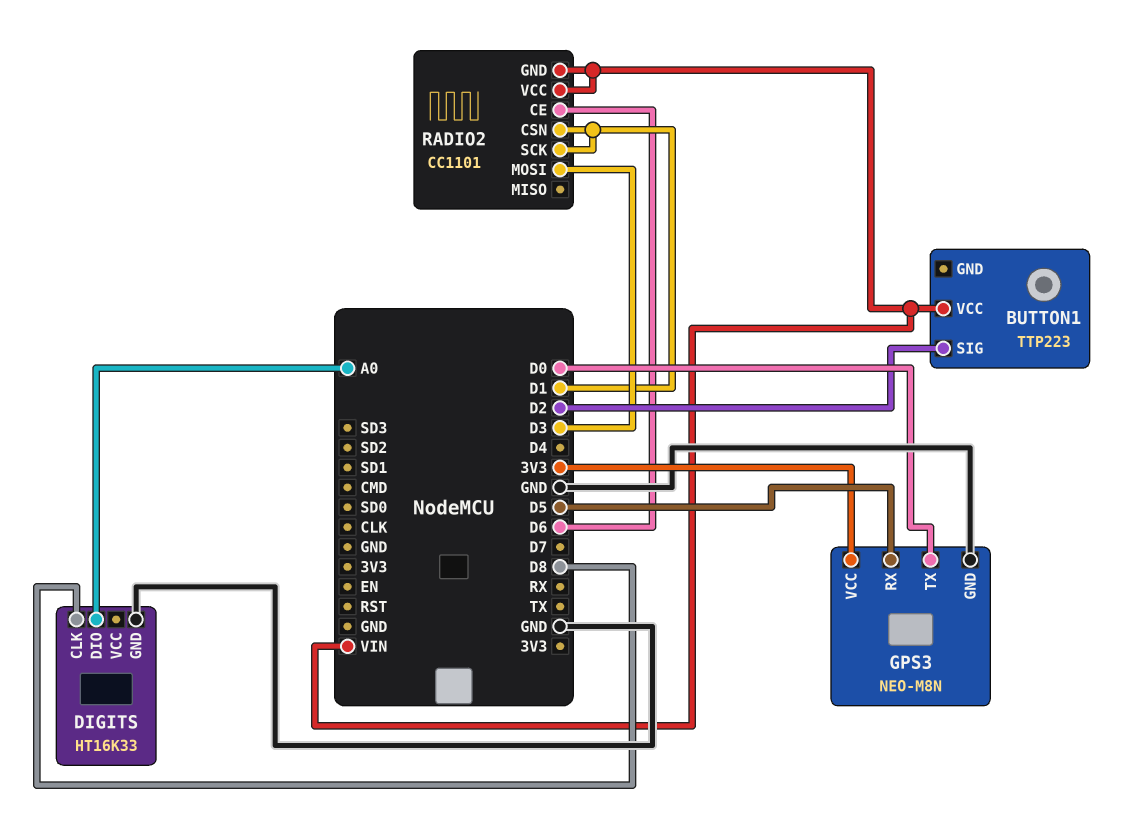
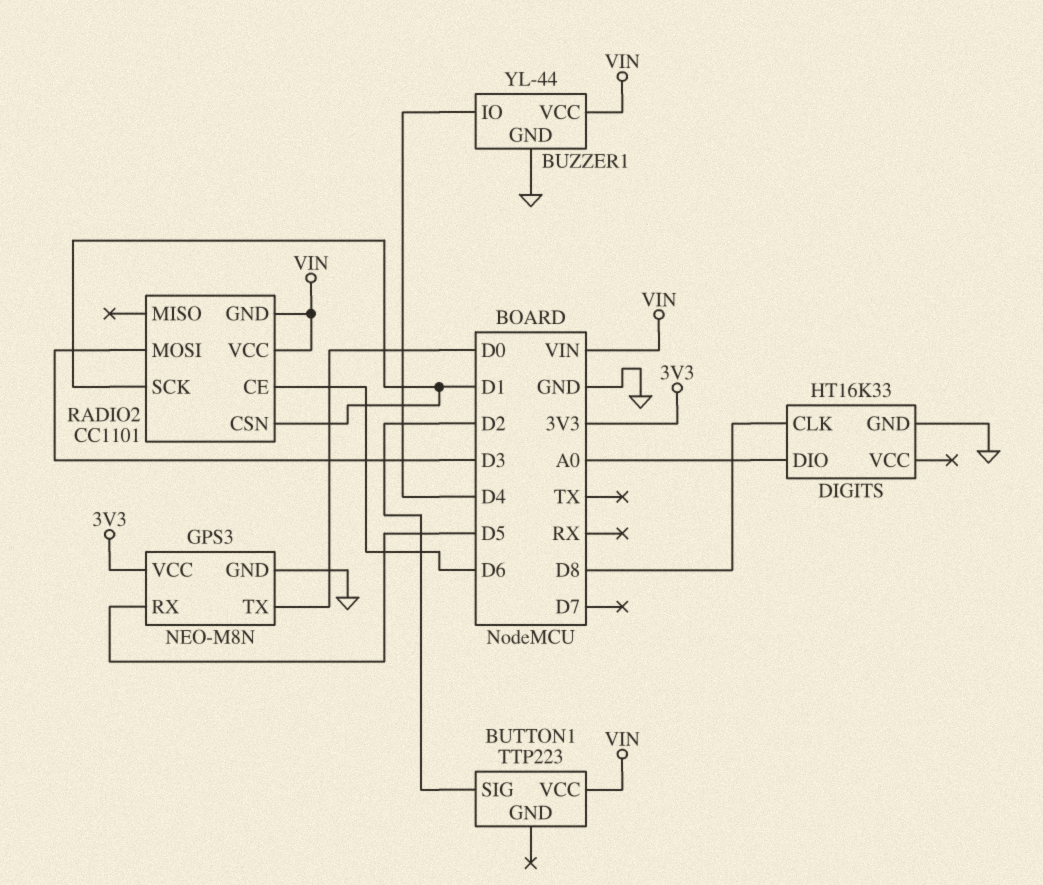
BUZZER1: none -> YL-44
BUZZER1 pin GND: none -> GND
BUZZER1 pin IO: none -> D4
BUZZER1 pin VCC: none -> VIN

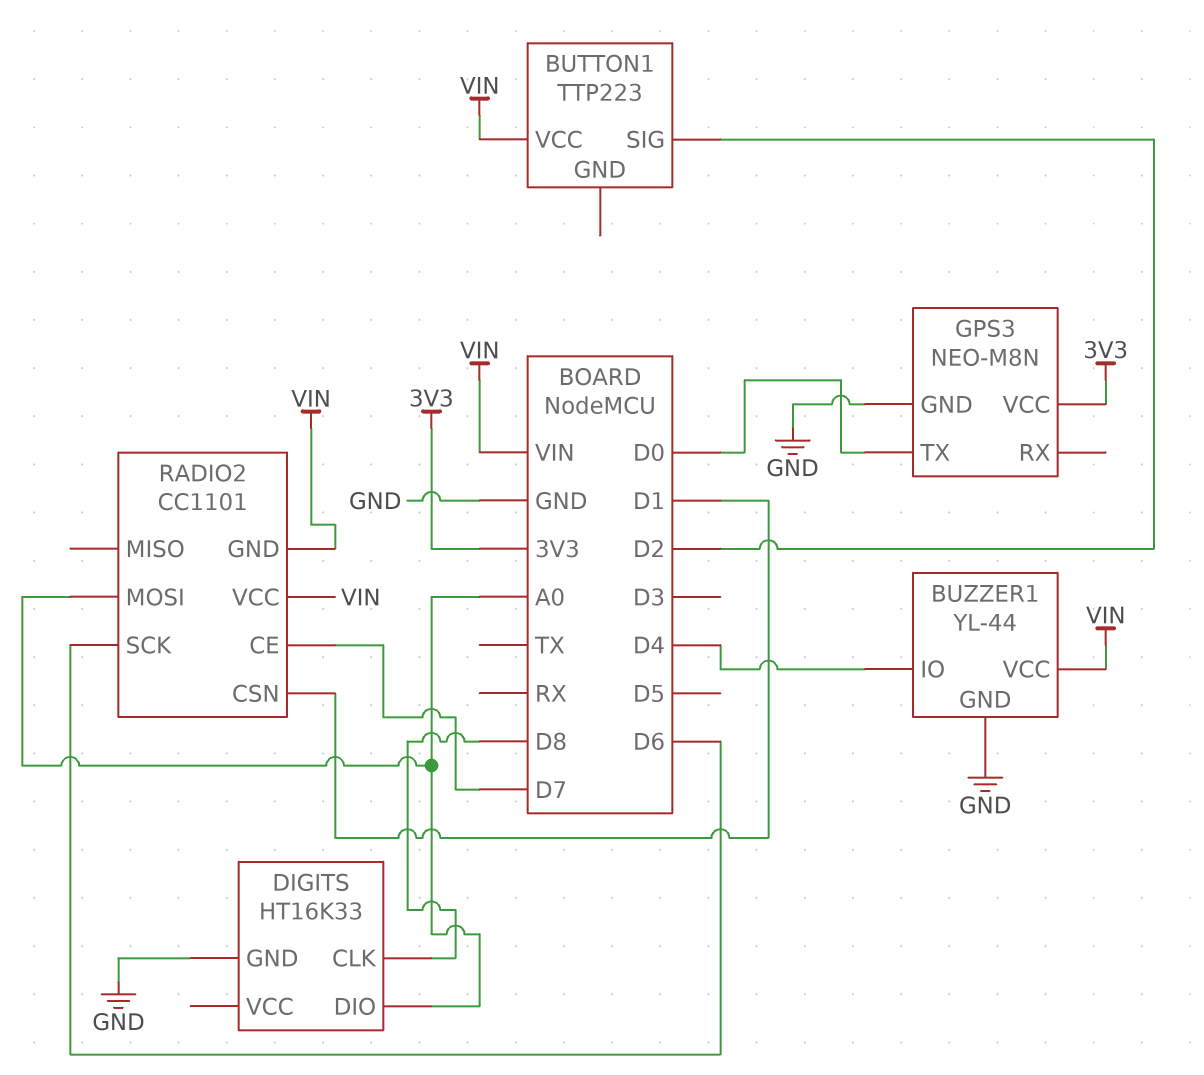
GPS3 pin RX: D5 -> none
RADIO2 pin CE: D6 -> D7
RADIO2 pin MOSI: D3 -> A0
RADIO2 pin SCK: D1 -> D6

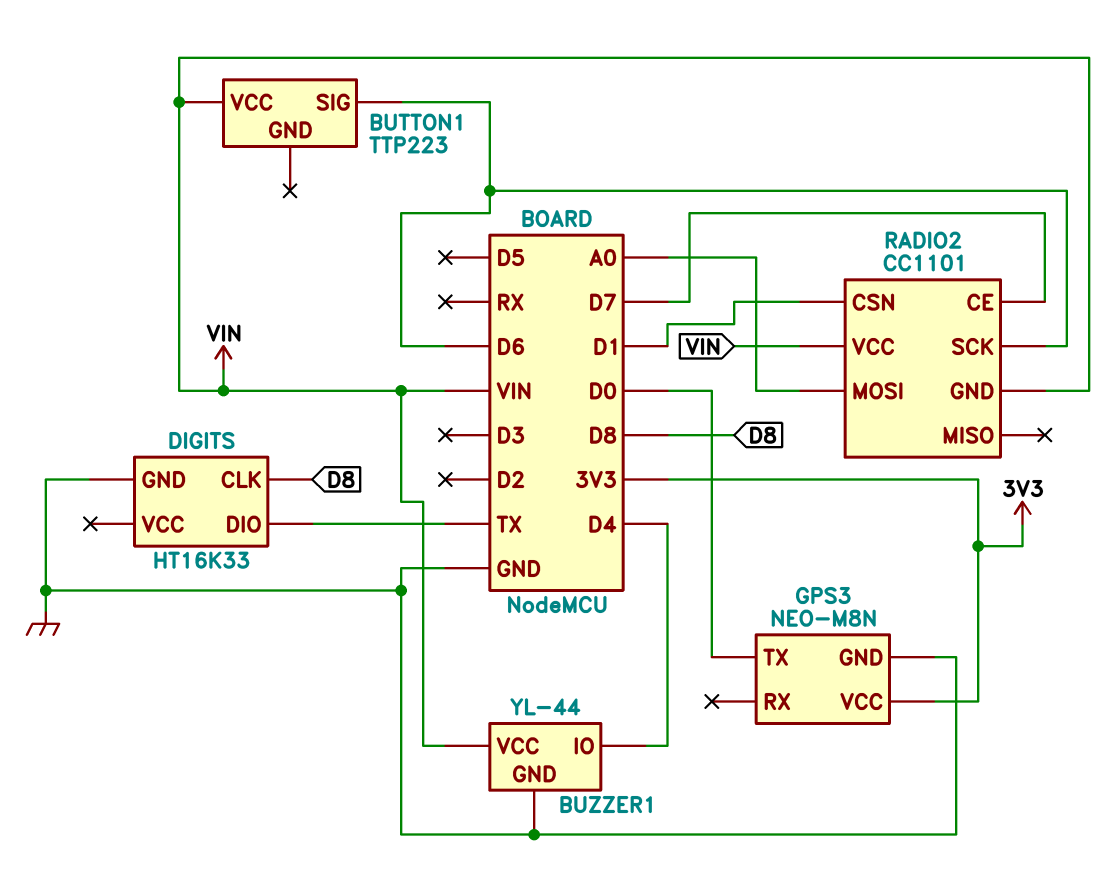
BUTTON1 pin SIG: D2 -> D6
DIGITS pin DIO: A0 -> TX

